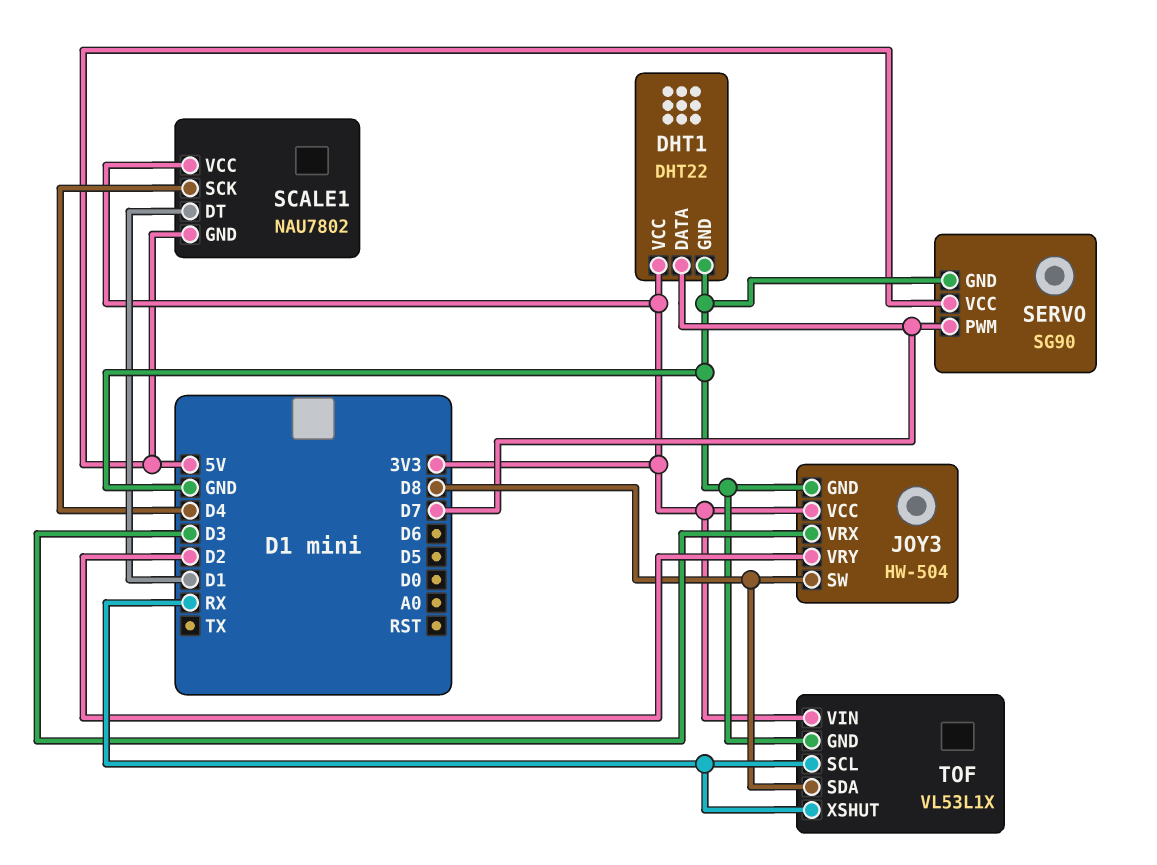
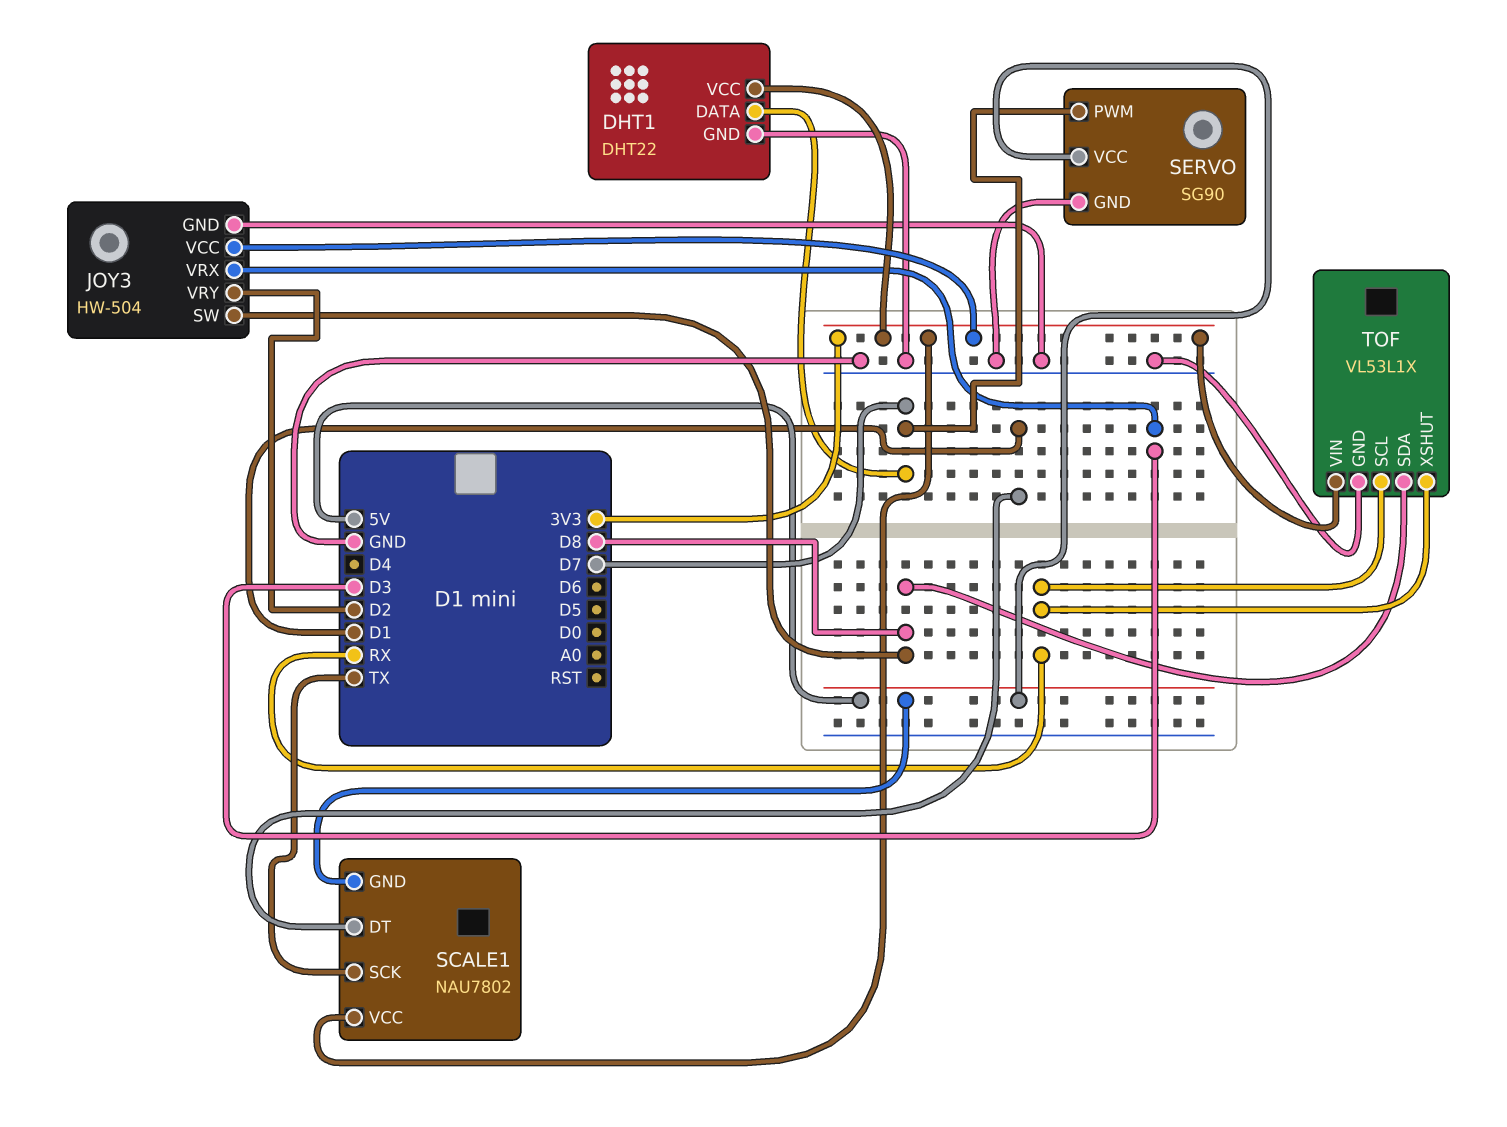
SCALE1 pin SCK: D4 -> TX

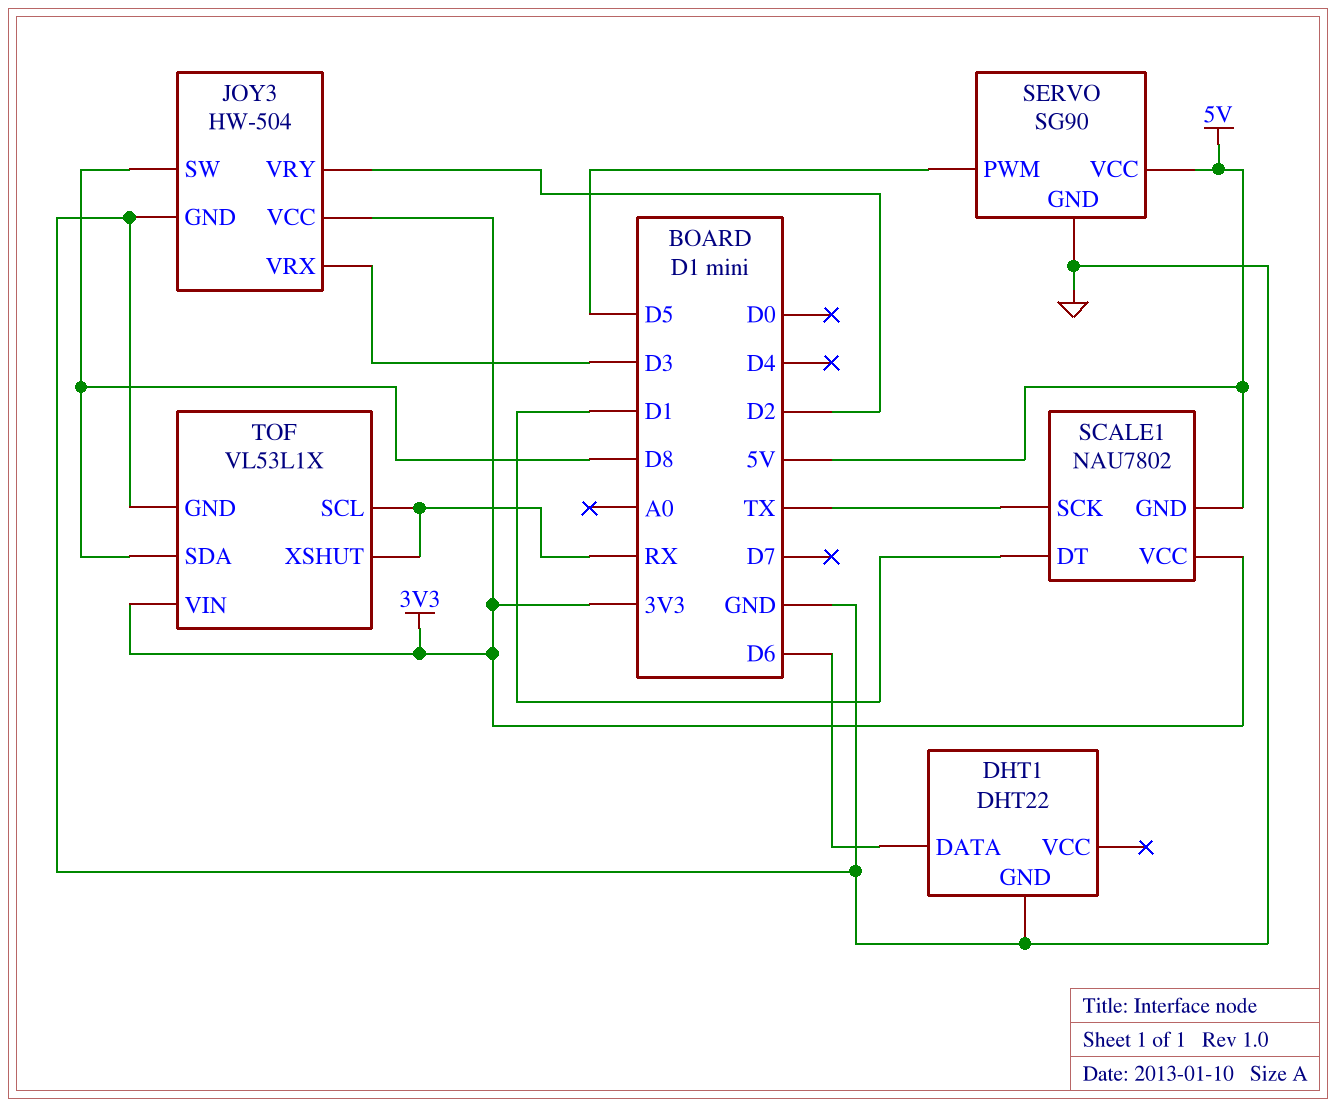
DHT1 pin DATA: D7 -> D6
DHT1 pin VCC: 3V3 -> none
SERVO pin PWM: D7 -> D5

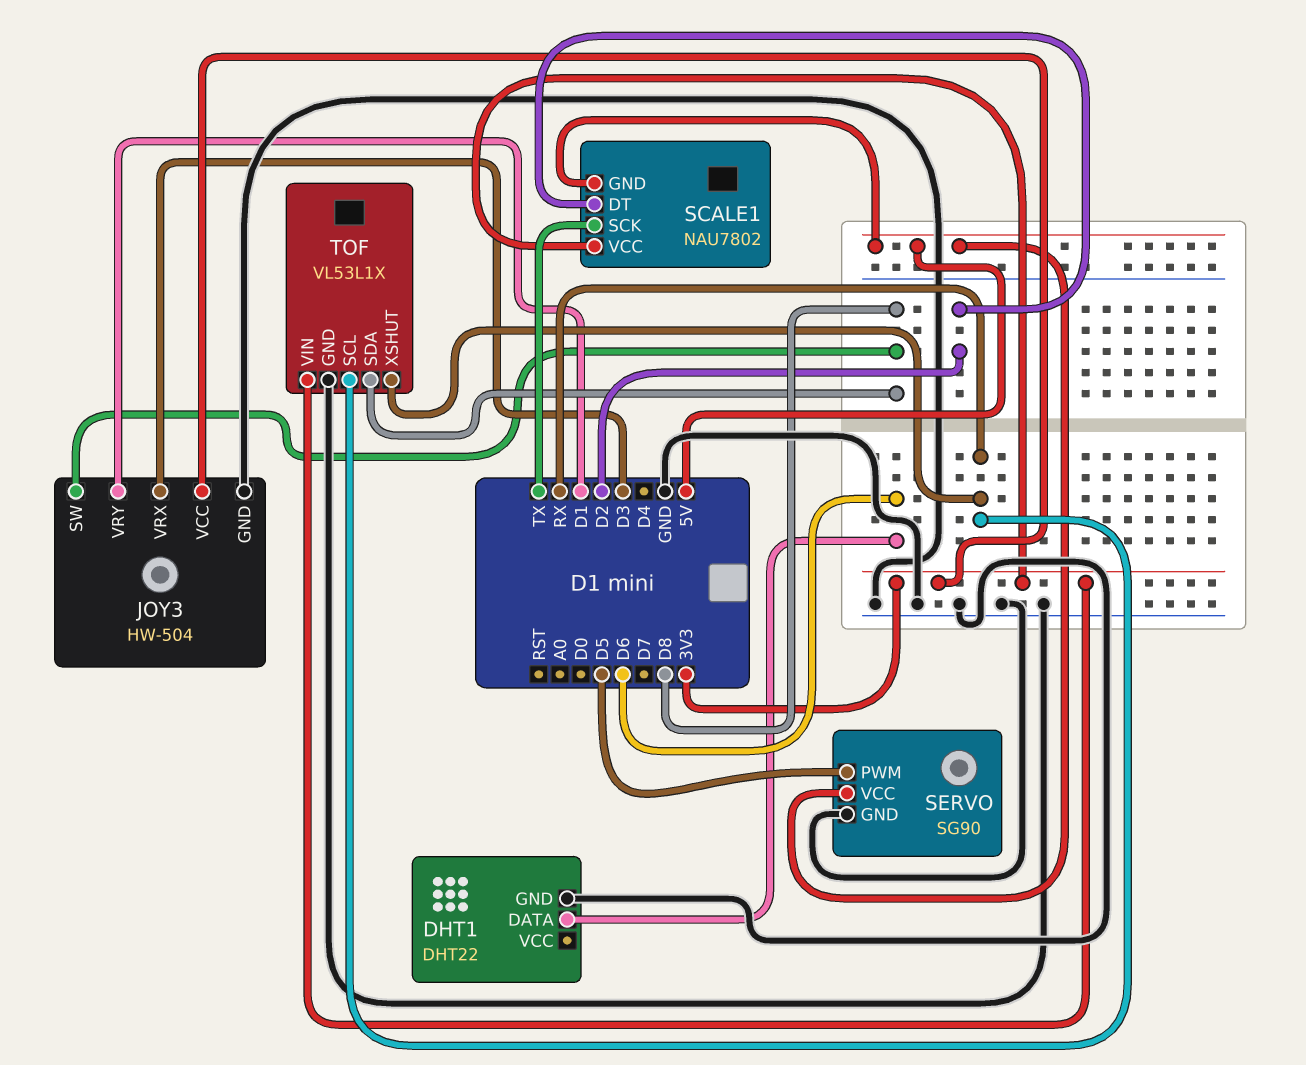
JOY3 pin VRY: D2 -> D1
SCALE1 pin DT: D1 -> D2

